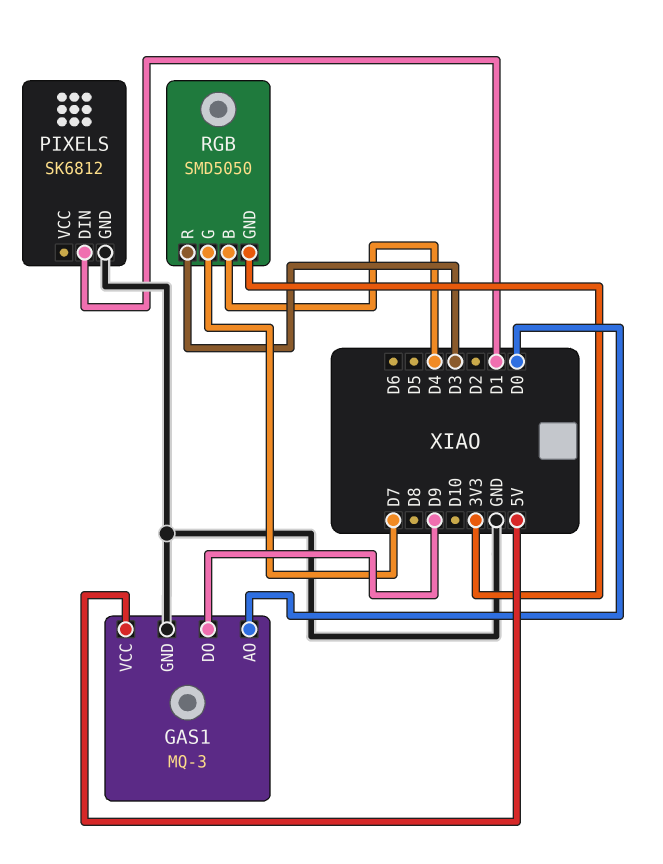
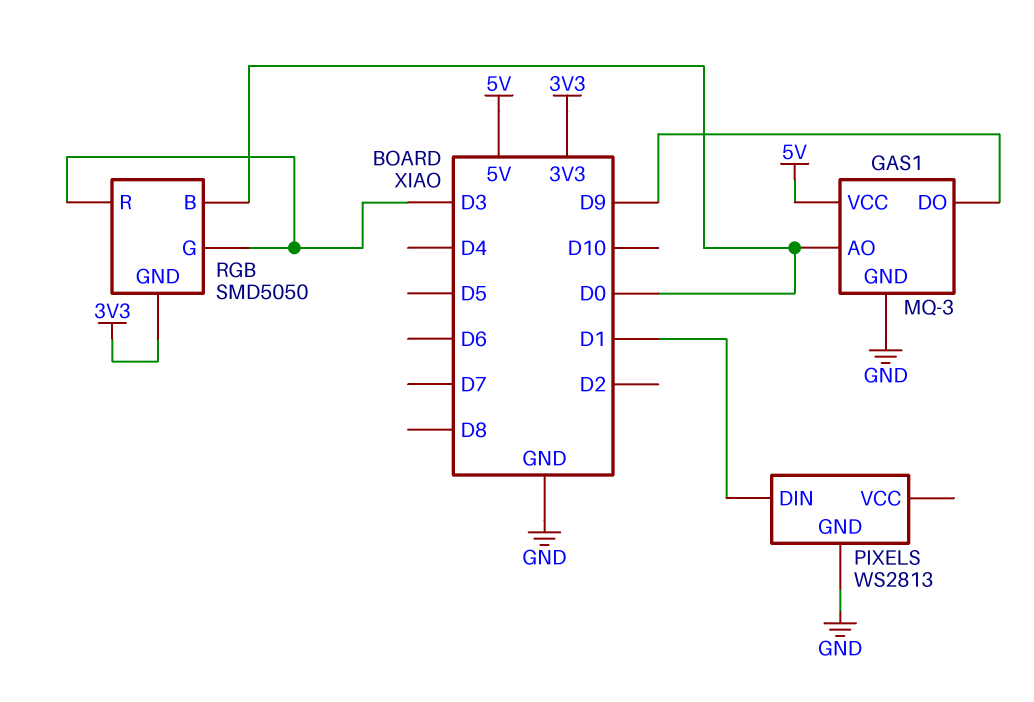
PIXELS: SK6812 -> WS2813
RGB pin B: D4 -> D0
RGB pin G: D7 -> D3

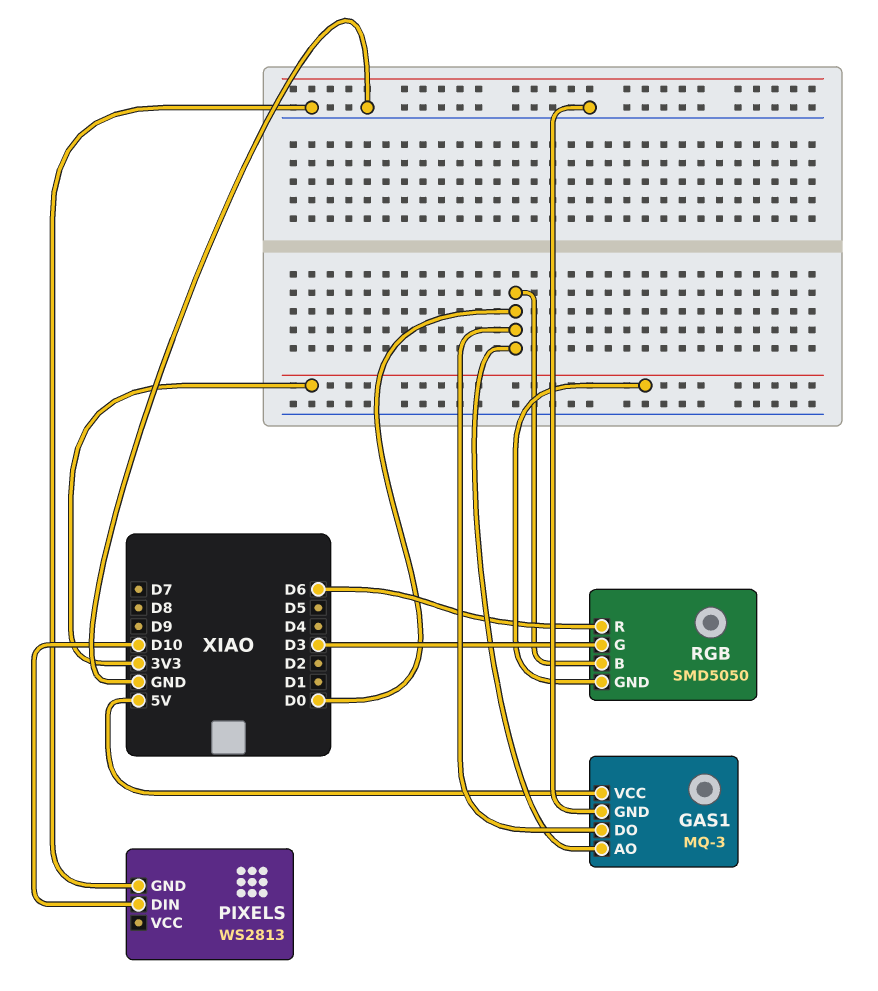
GAS1 pin DO: D9 -> D0
PIXELS pin DIN: D1 -> D10
RGB pin R: D3 -> D6

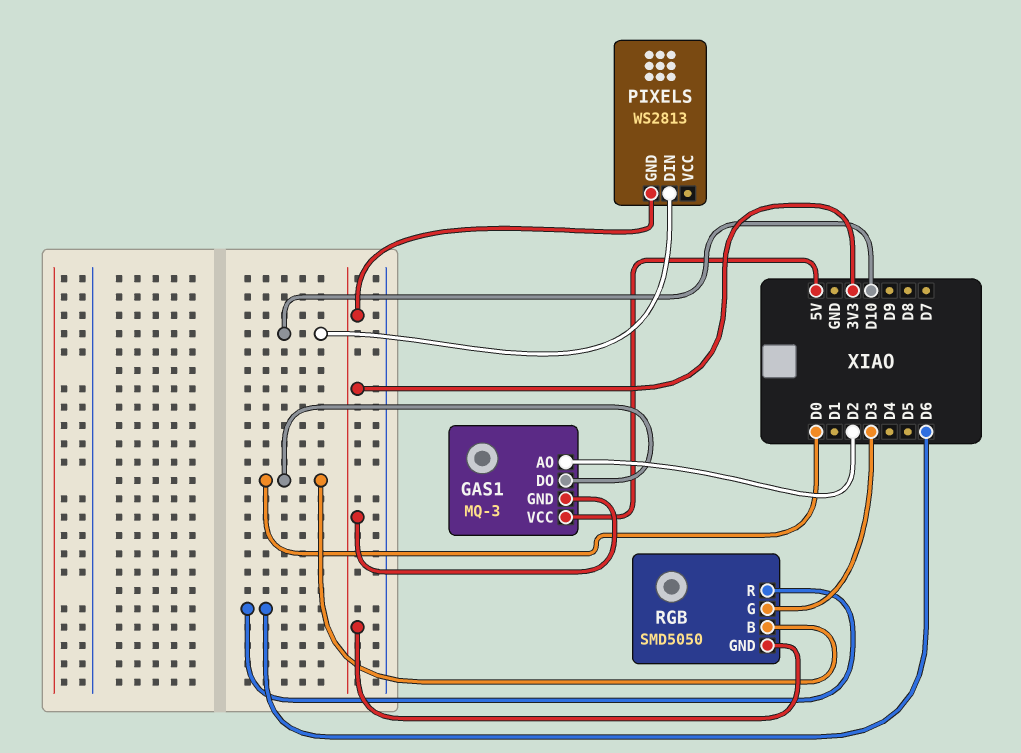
GAS1 pin AO: D0 -> D2
GAS1 pin GND: GND -> 3V3
PIXELS pin GND: GND -> 3V3

